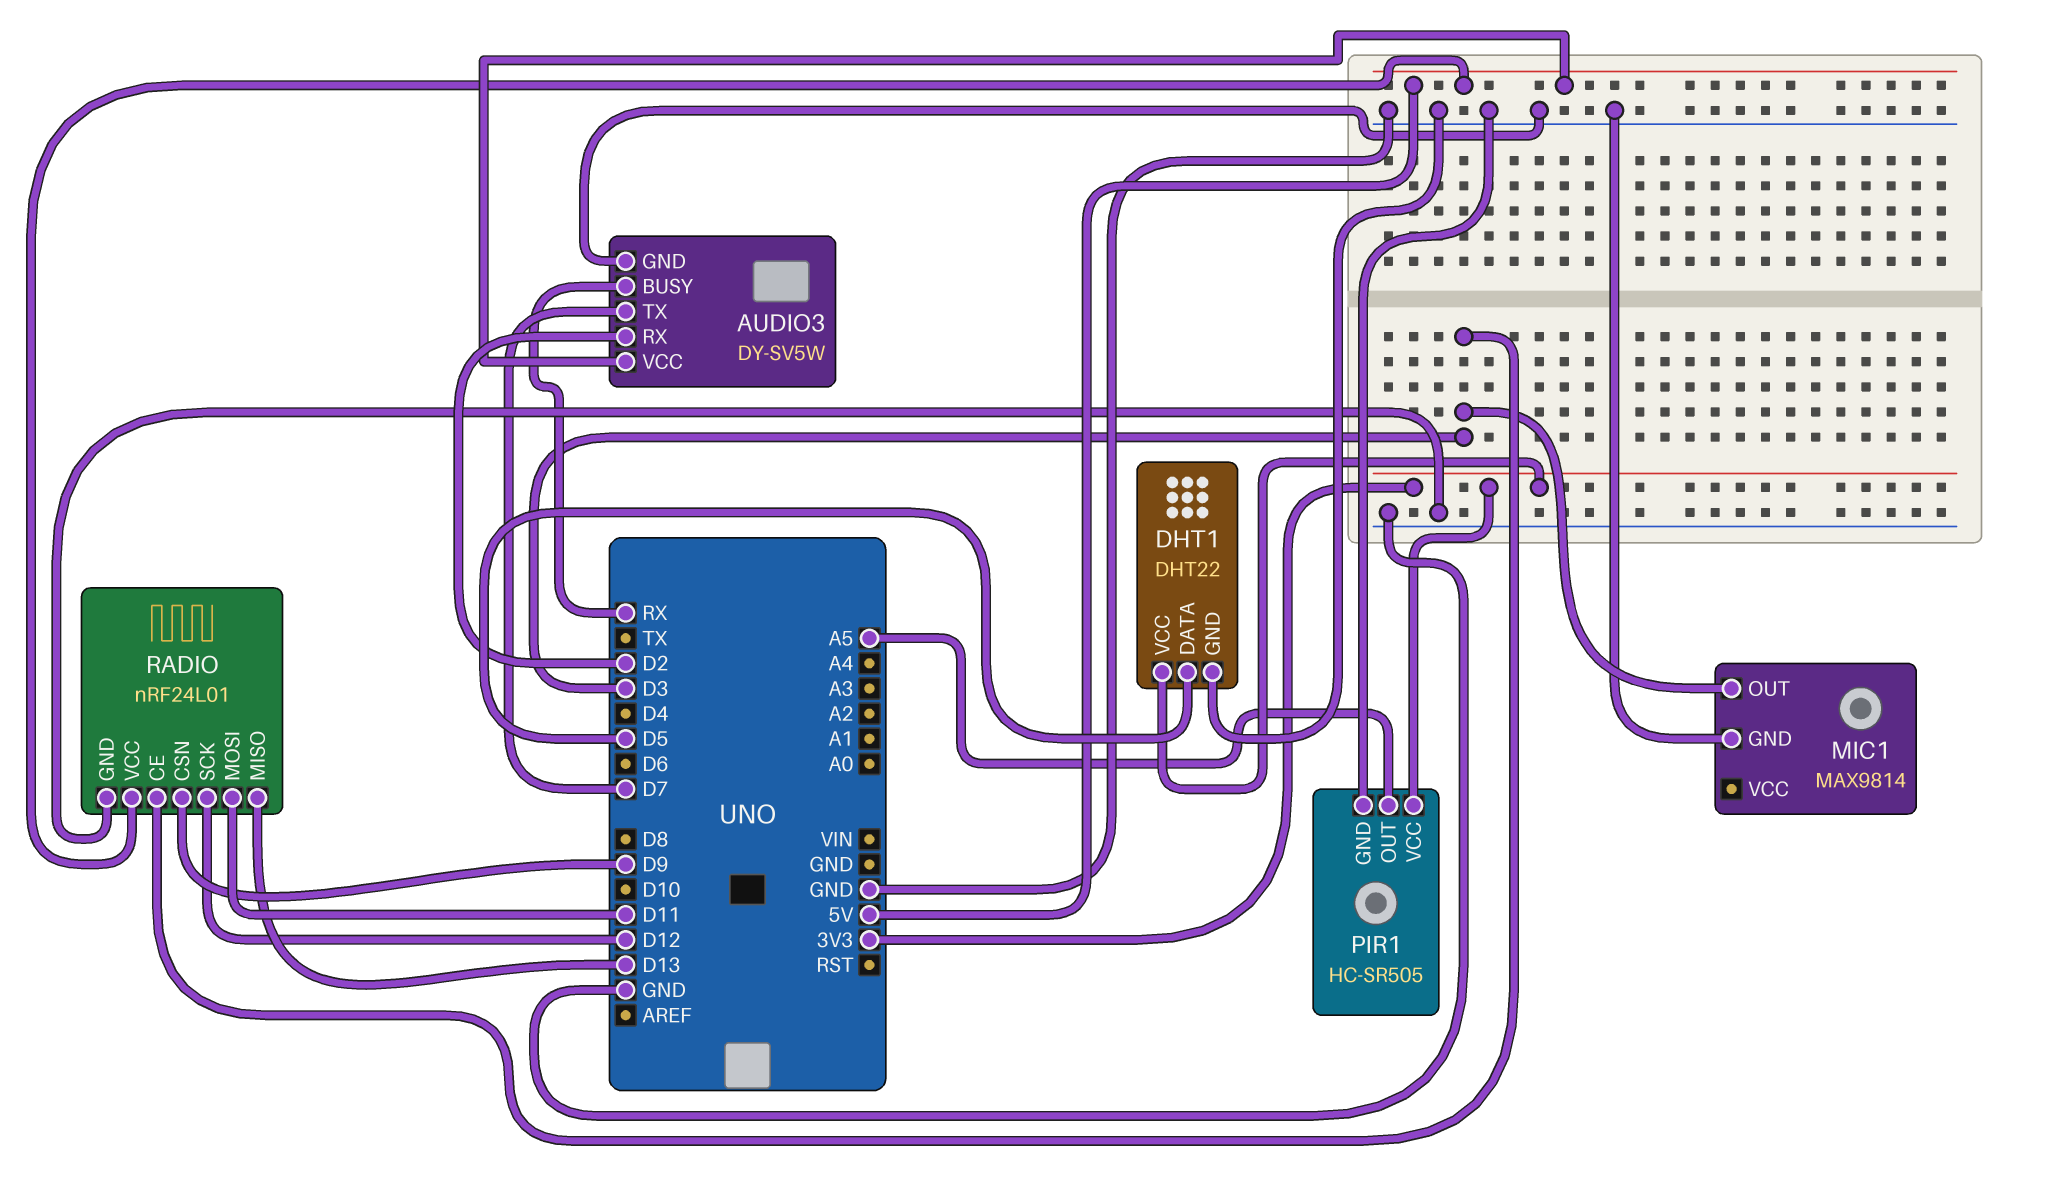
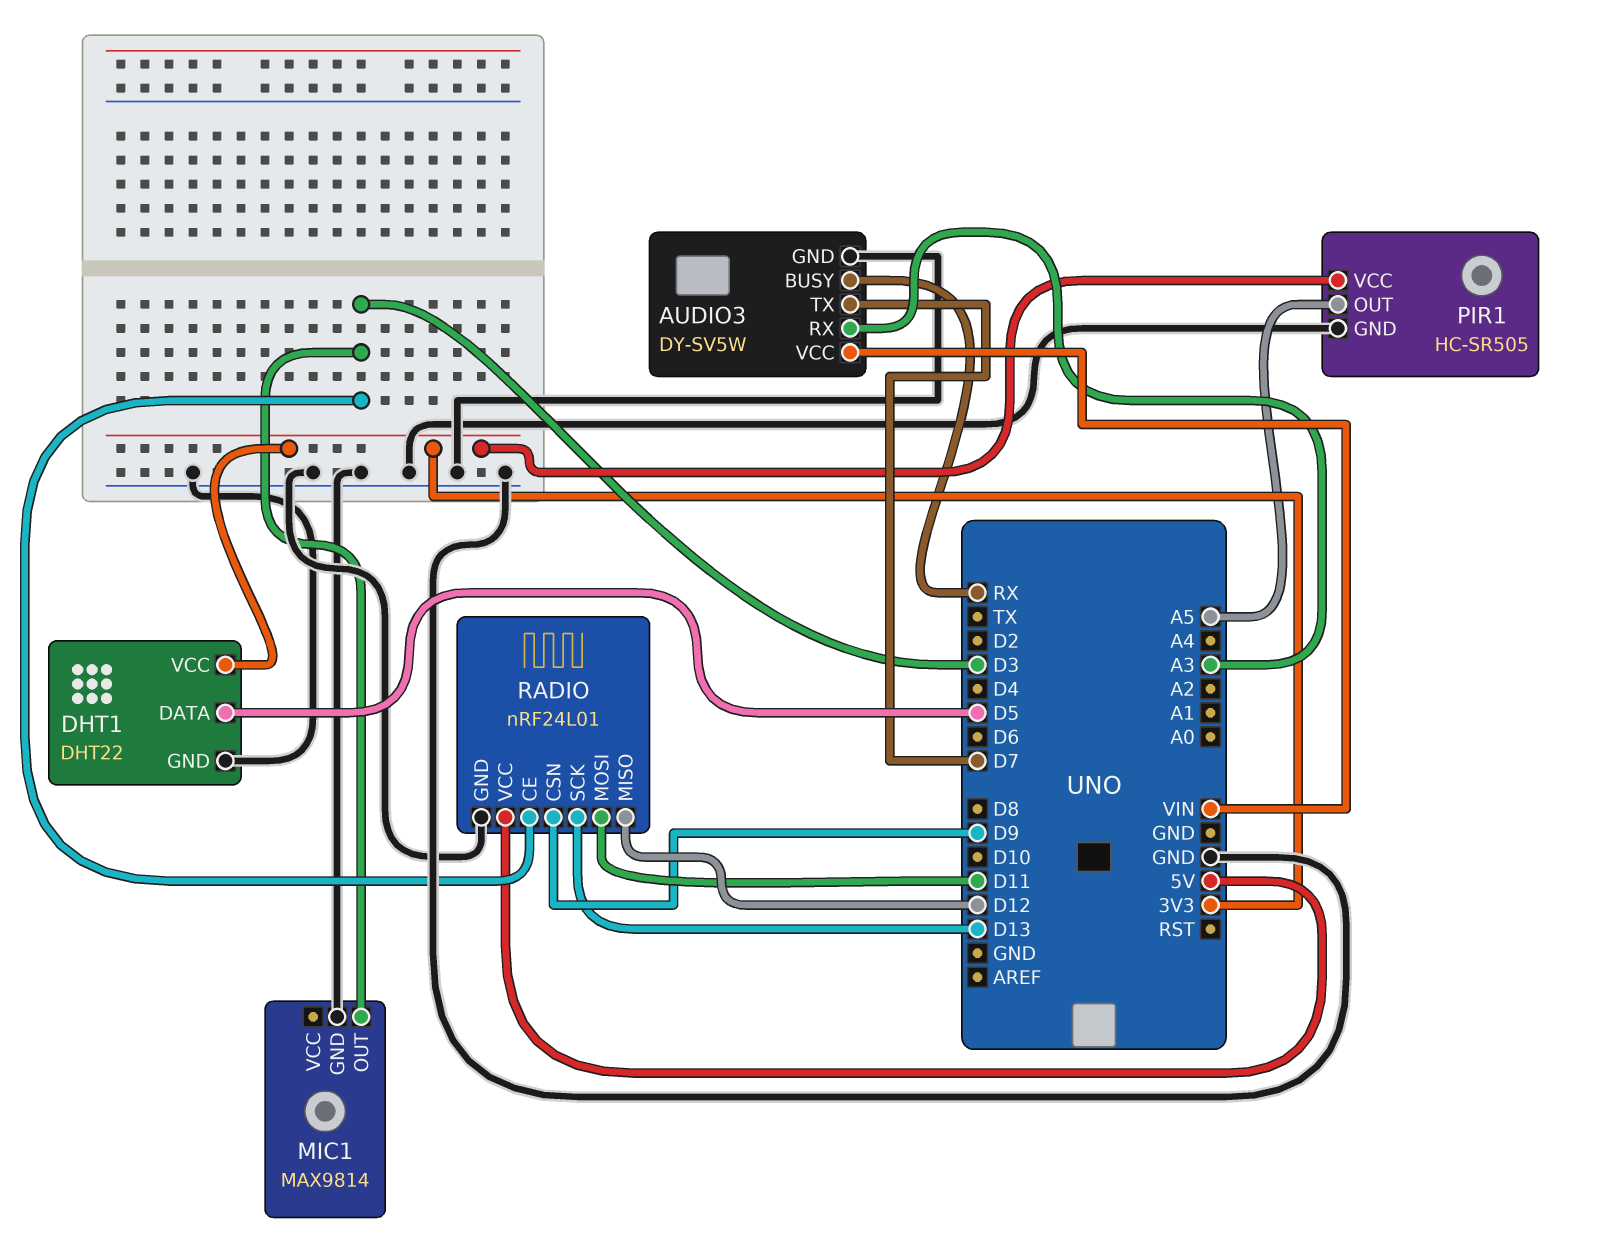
AUDIO3 pin RX: D2 -> A3
AUDIO3 pin VCC: 5V -> VIN
RADIO pin MISO: D13 -> D12
RADIO pin SCK: D12 -> D13

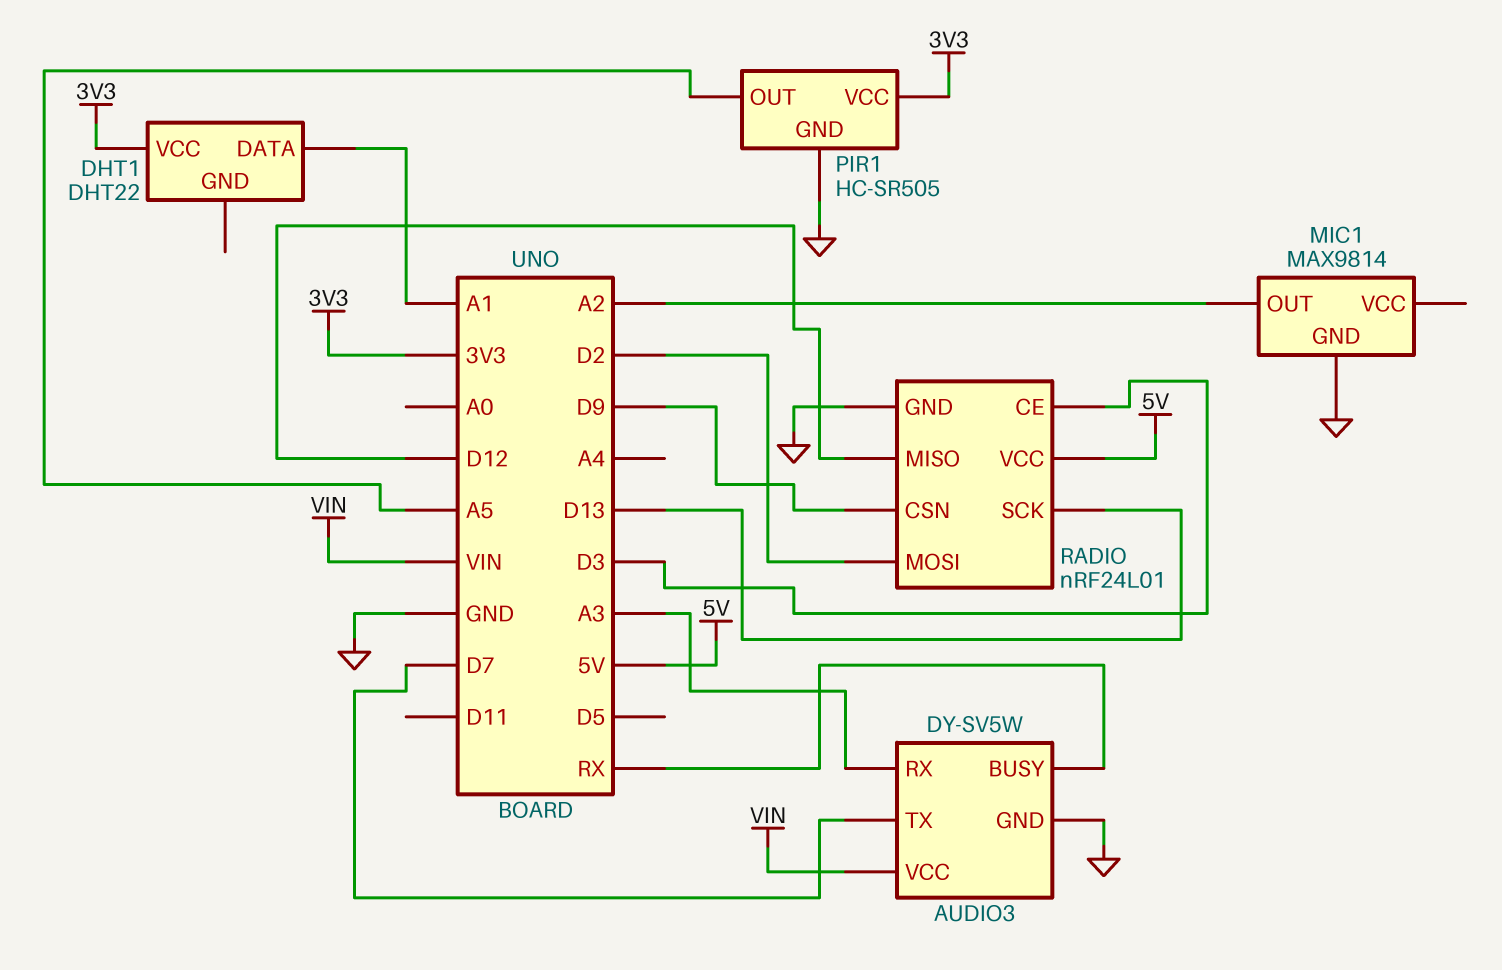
DHT1 pin DATA: D5 -> A1
DHT1 pin GND: GND -> none
MIC1 pin OUT: D3 -> A2
RADIO pin MOSI: D11 -> D2

